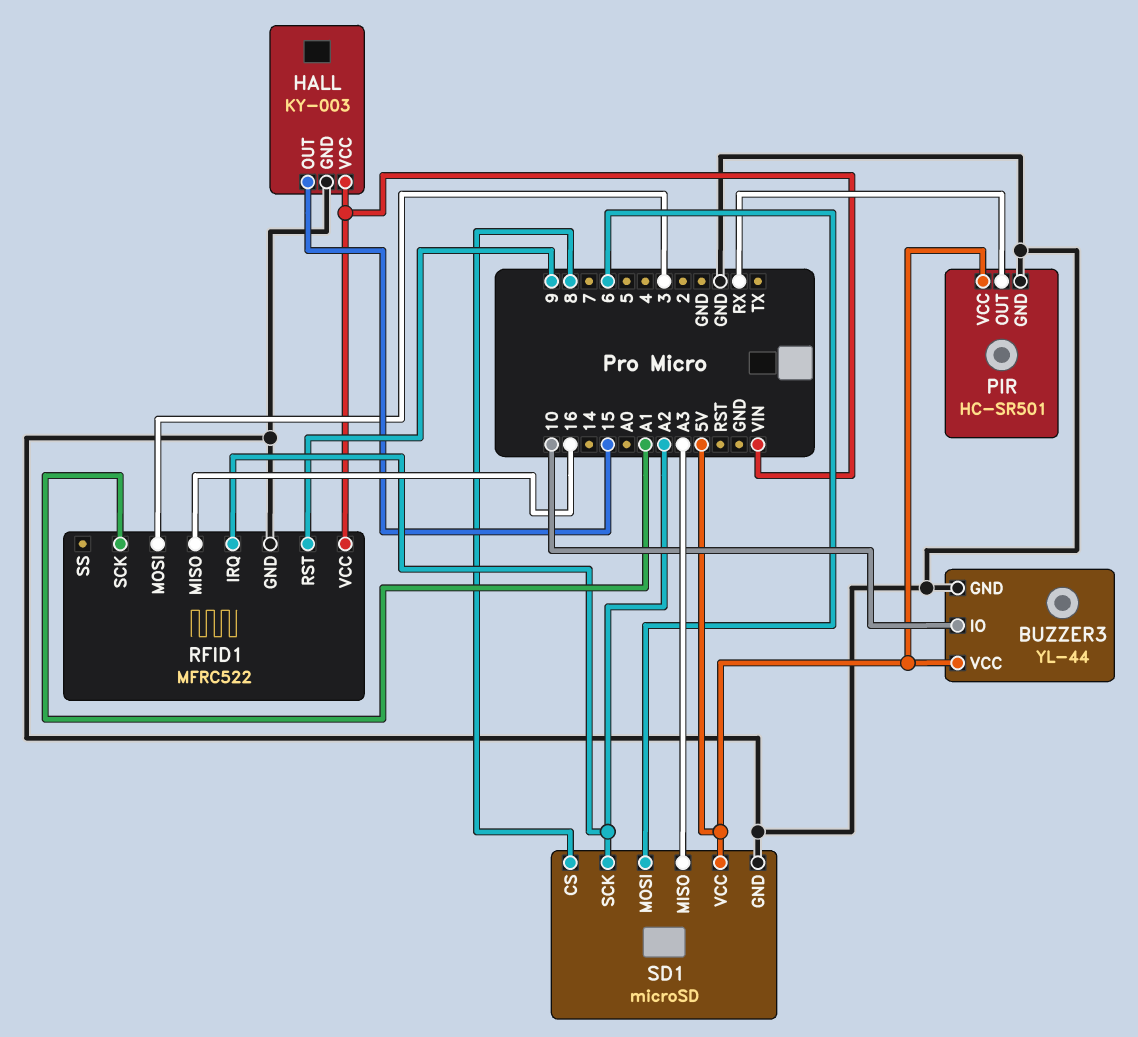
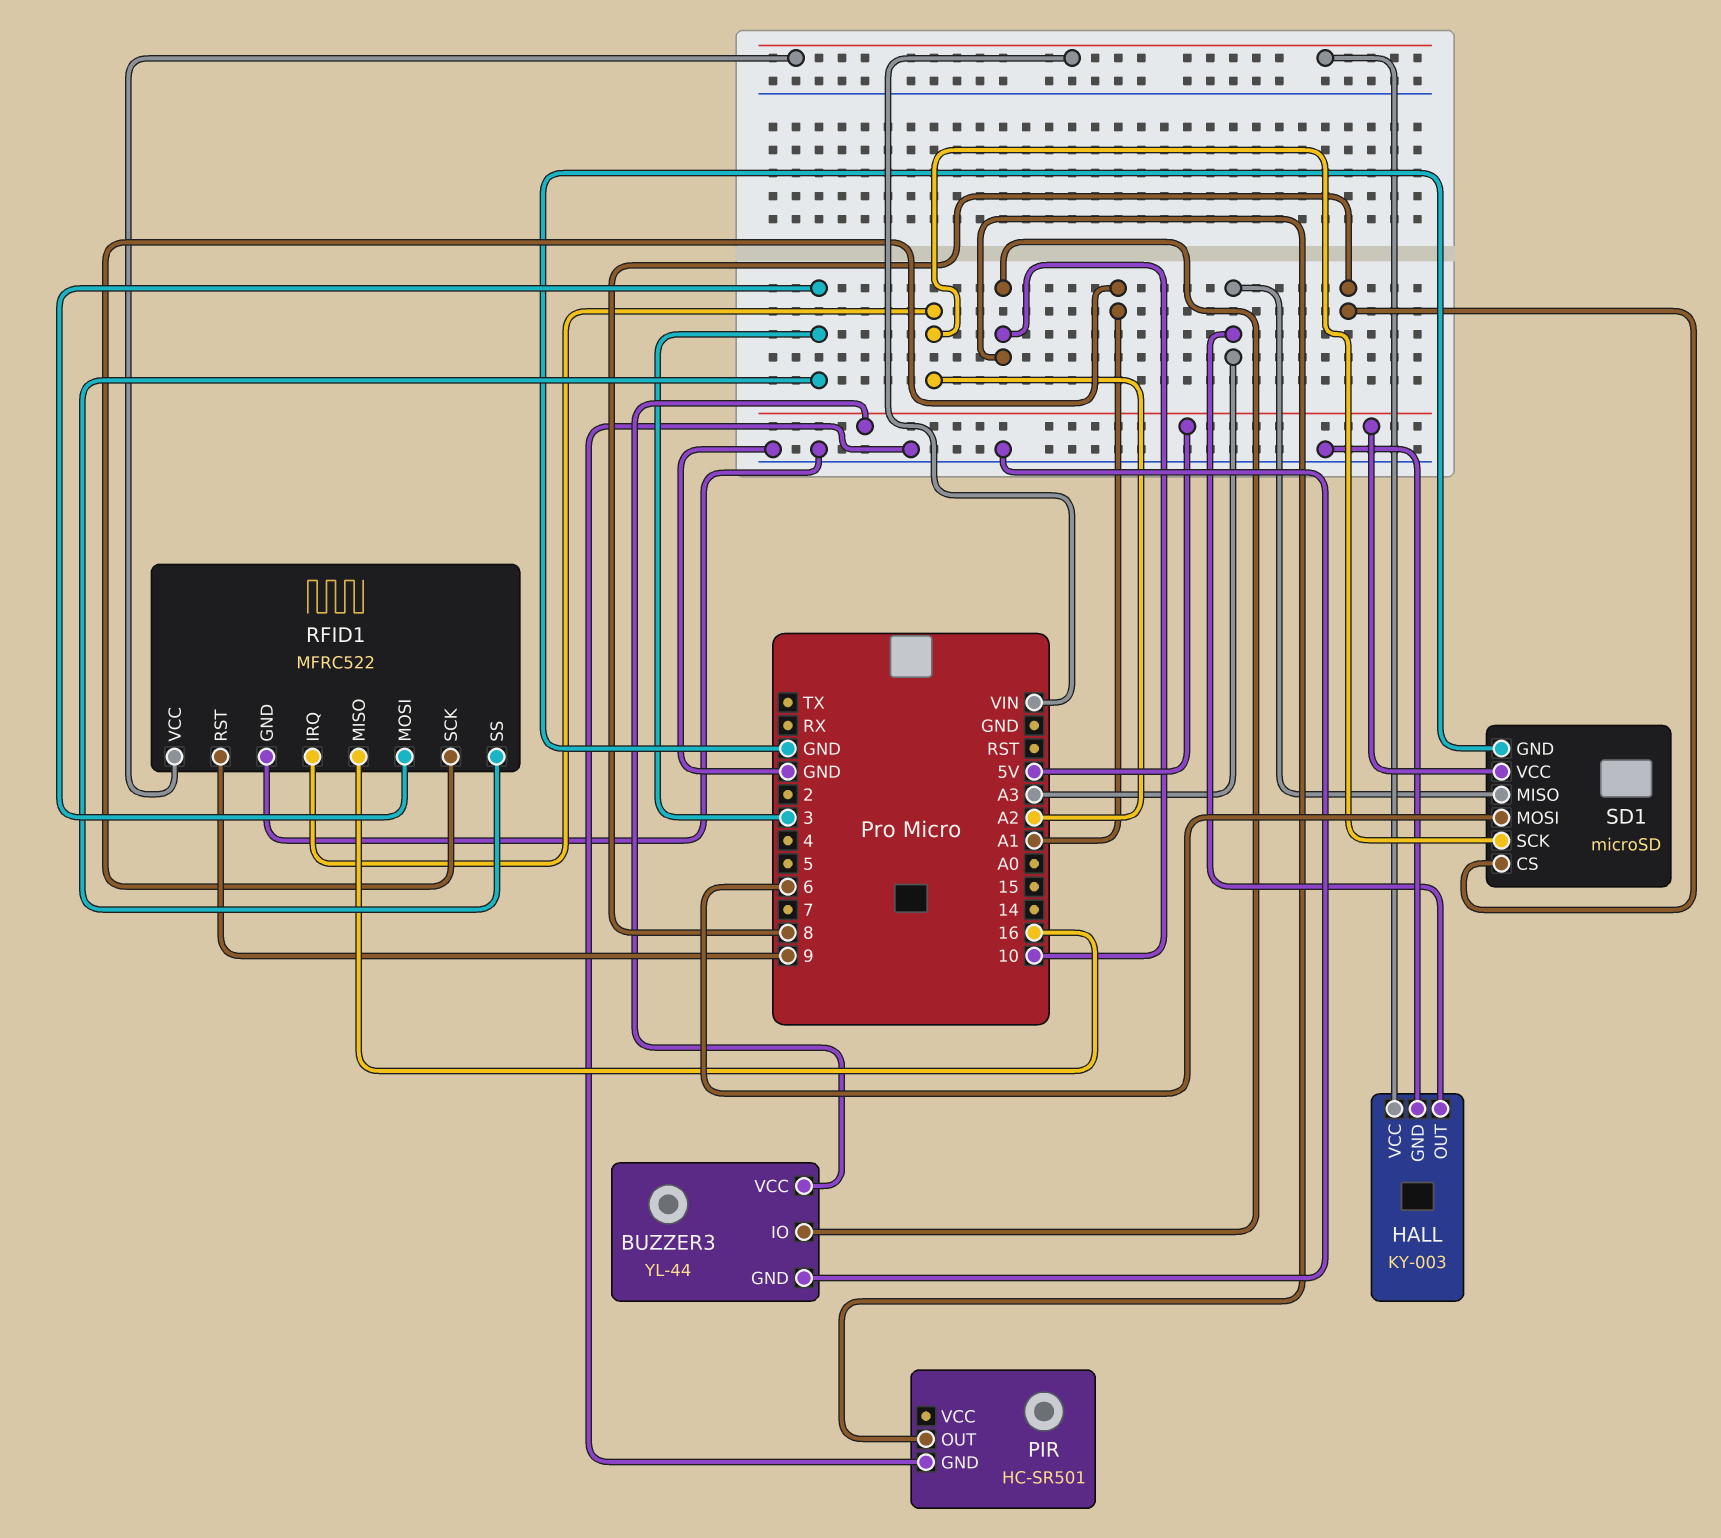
HALL pin OUT: 15 -> A3
PIR pin OUT: RX -> 10
PIR pin VCC: 5V -> none
RFID1 pin SS: none -> 3

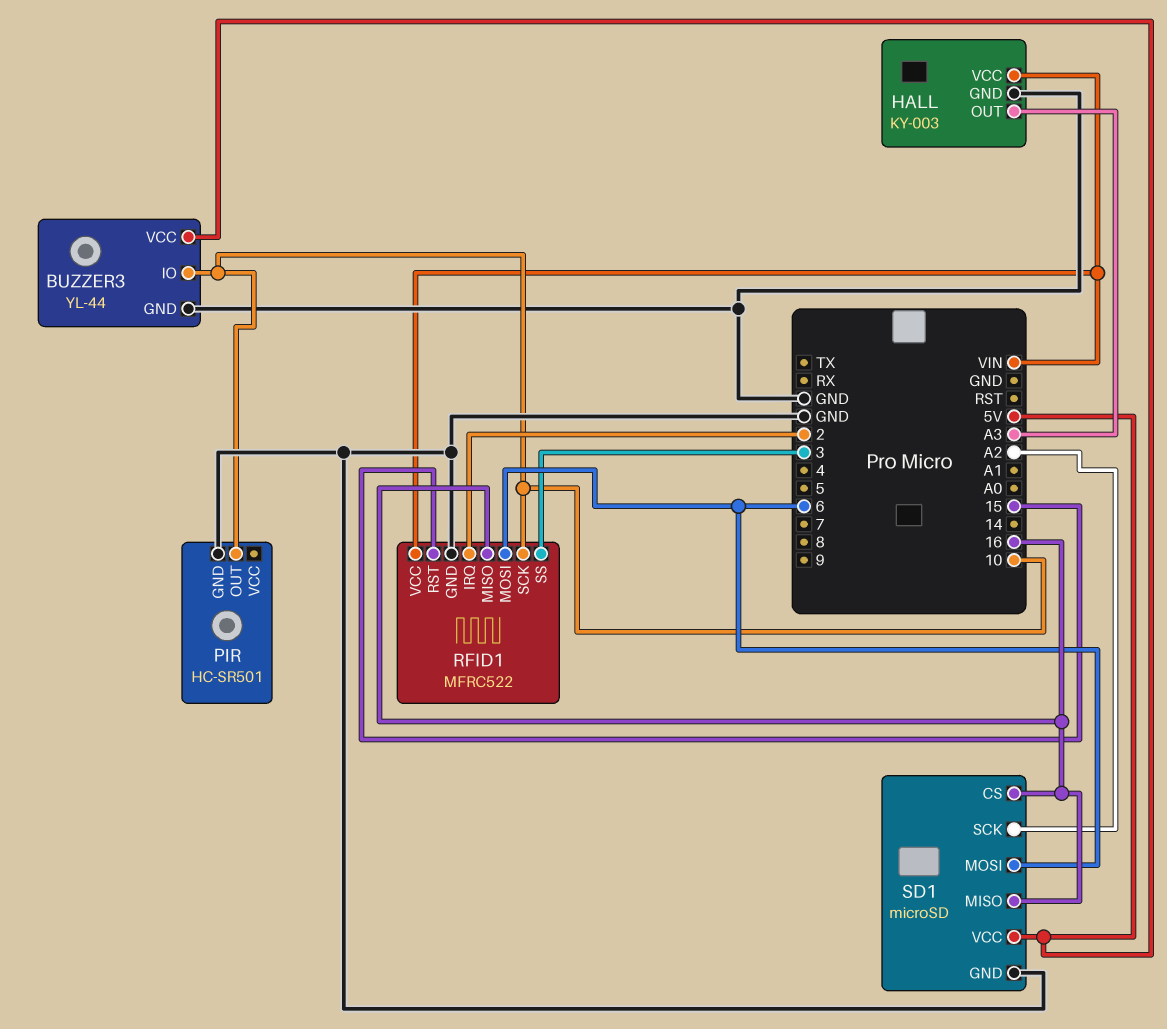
RFID1 pin IRQ: A2 -> 2
RFID1 pin MOSI: 3 -> 6
RFID1 pin RST: 9 -> 15
RFID1 pin SCK: A1 -> 10
SD1 pin CS: 8 -> 16
SD1 pin MISO: A3 -> 16

